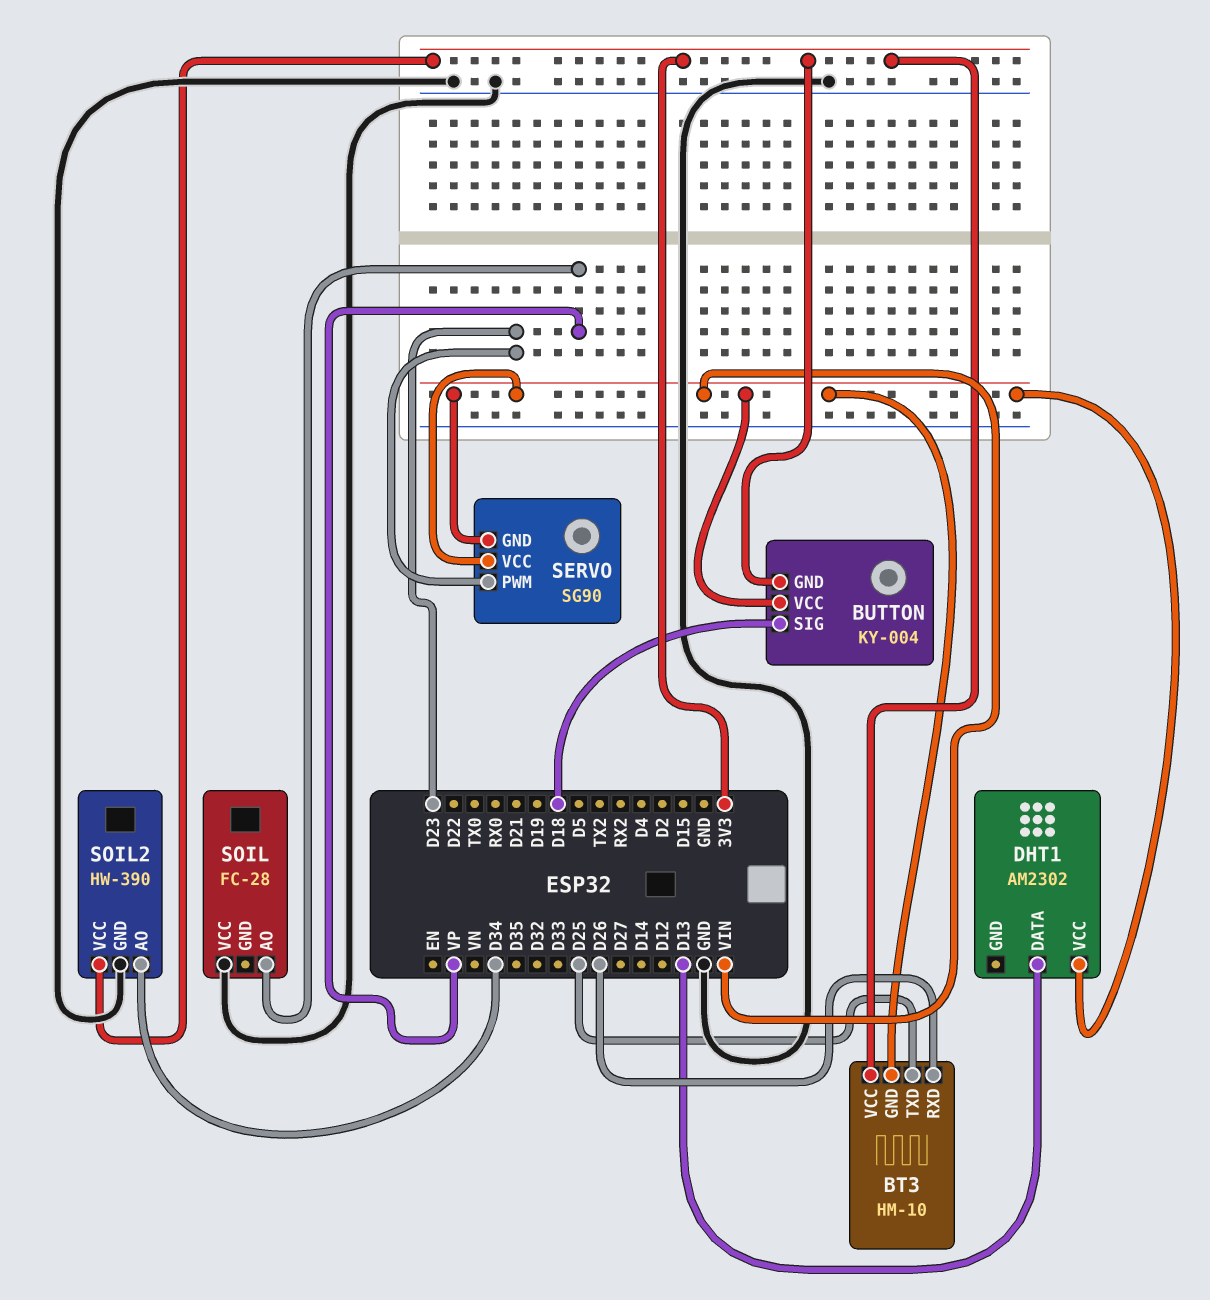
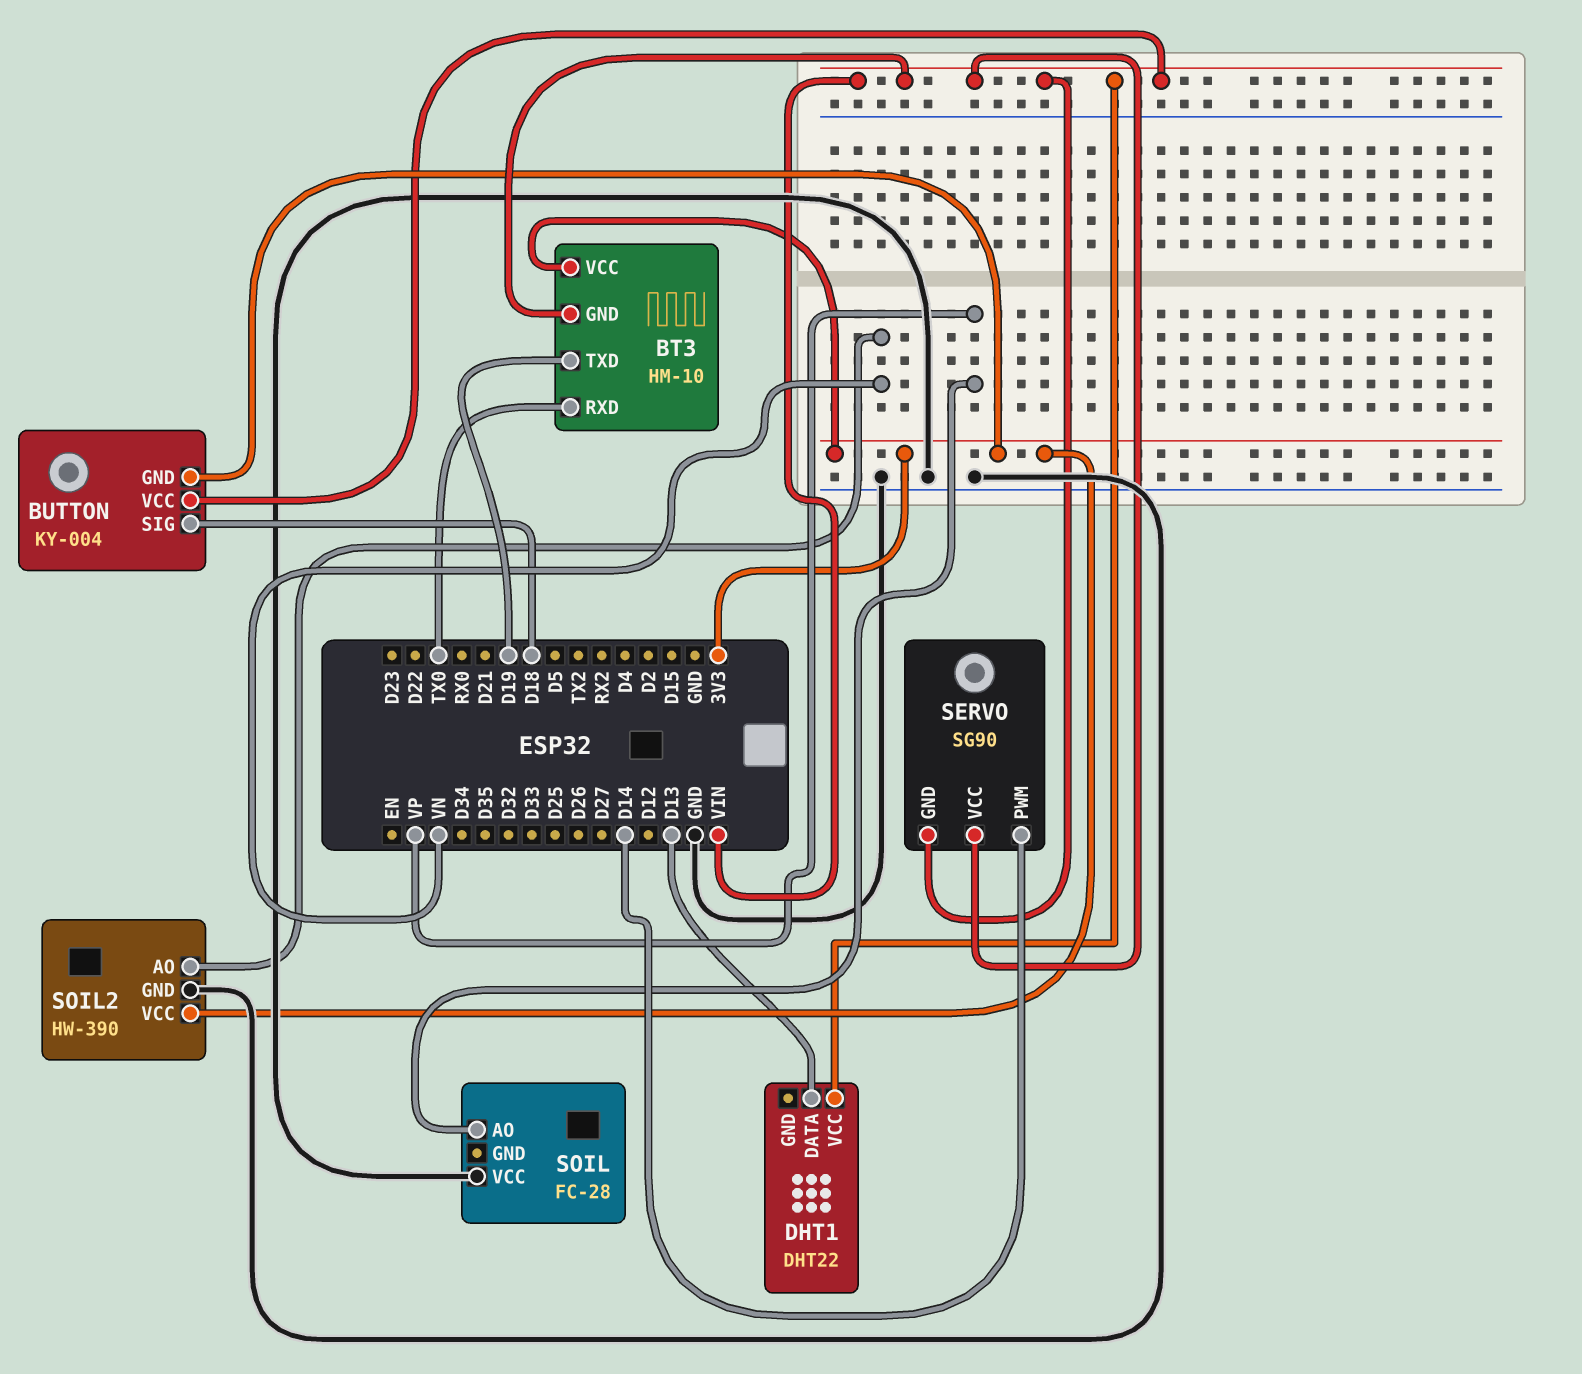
BT3 pin RXD: D26 -> TX0
BT3 pin TXD: D25 -> D19
DHT1: AM2302 -> DHT22
SERVO pin PWM: D23 -> D14
SOIL2 pin AO: D34 -> VN

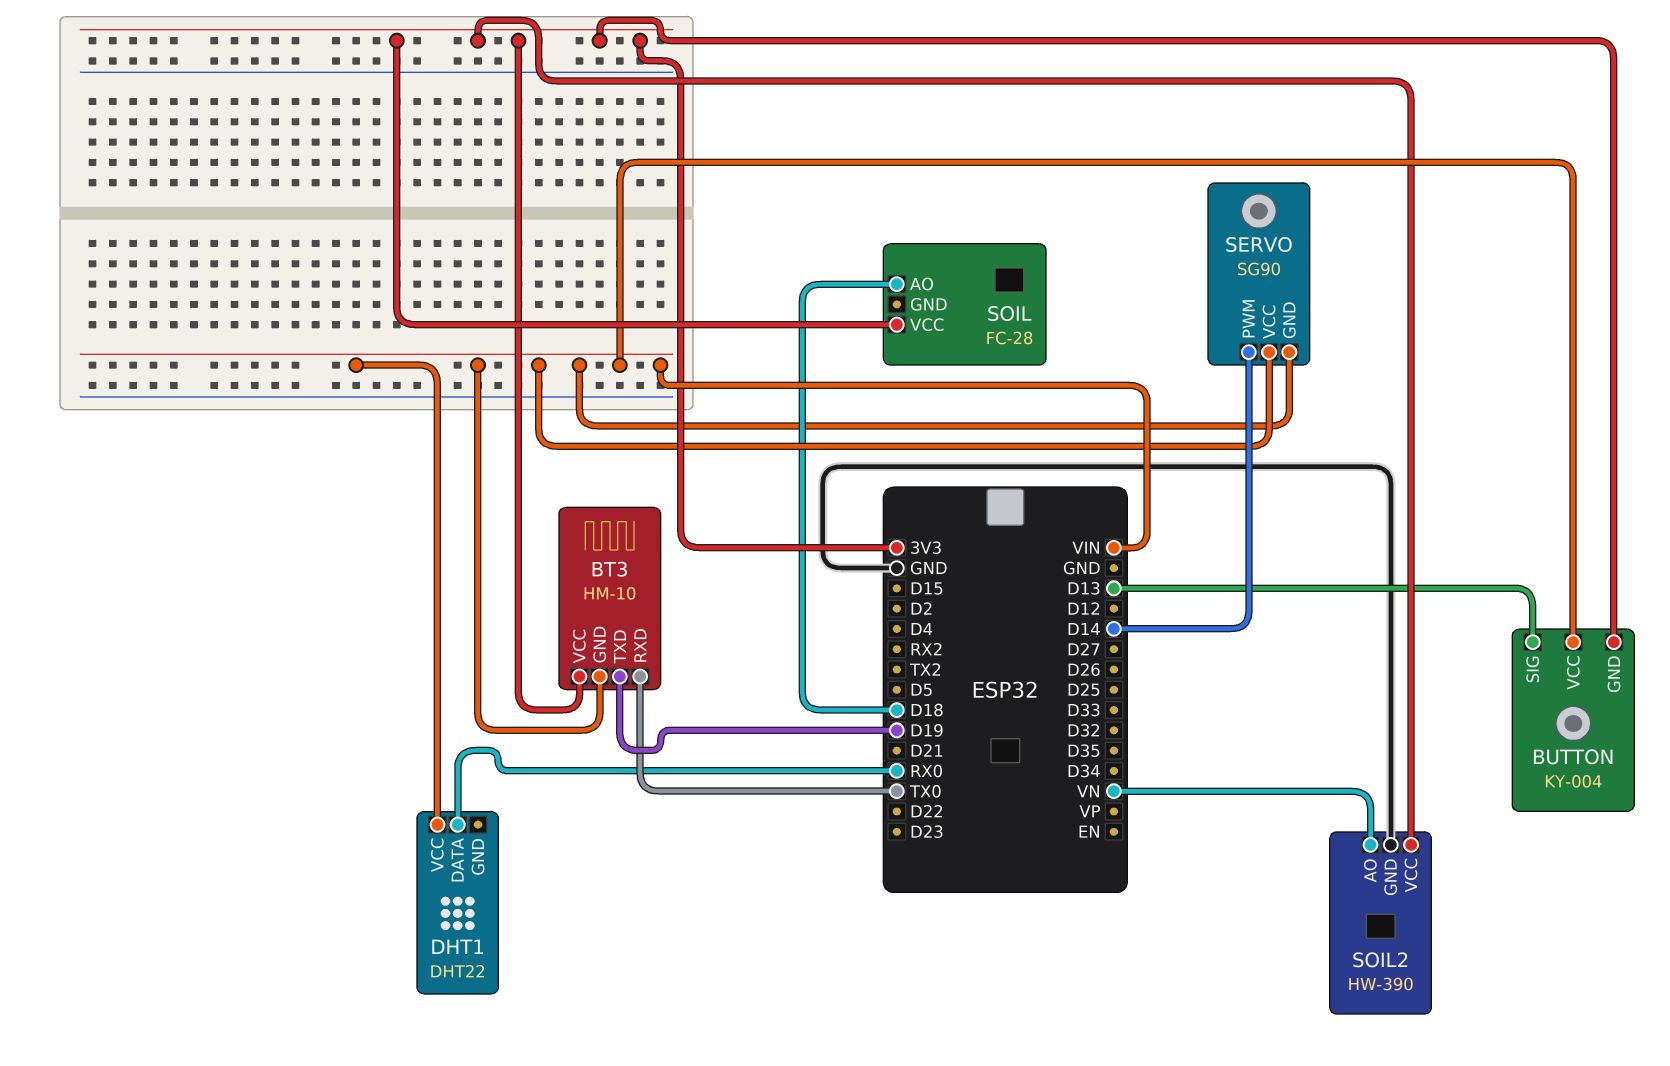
BUTTON pin SIG: D18 -> D13
DHT1 pin DATA: D13 -> RX0
SOIL pin AO: VP -> D18
SOIL pin VCC: GND -> 3V3

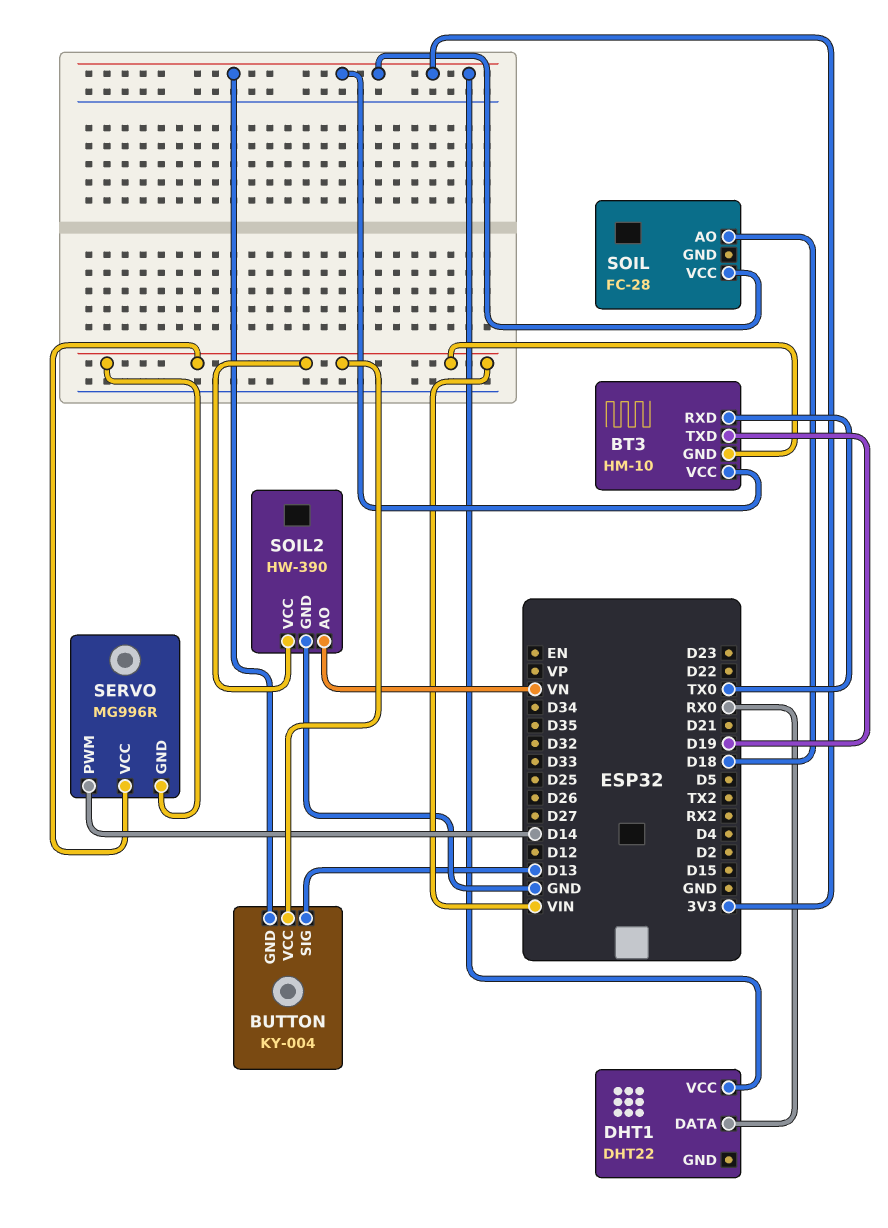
DHT1 pin VCC: VIN -> 3V3
SERVO: SG90 -> MG996R
SOIL2 pin VCC: 3V3 -> VIN

